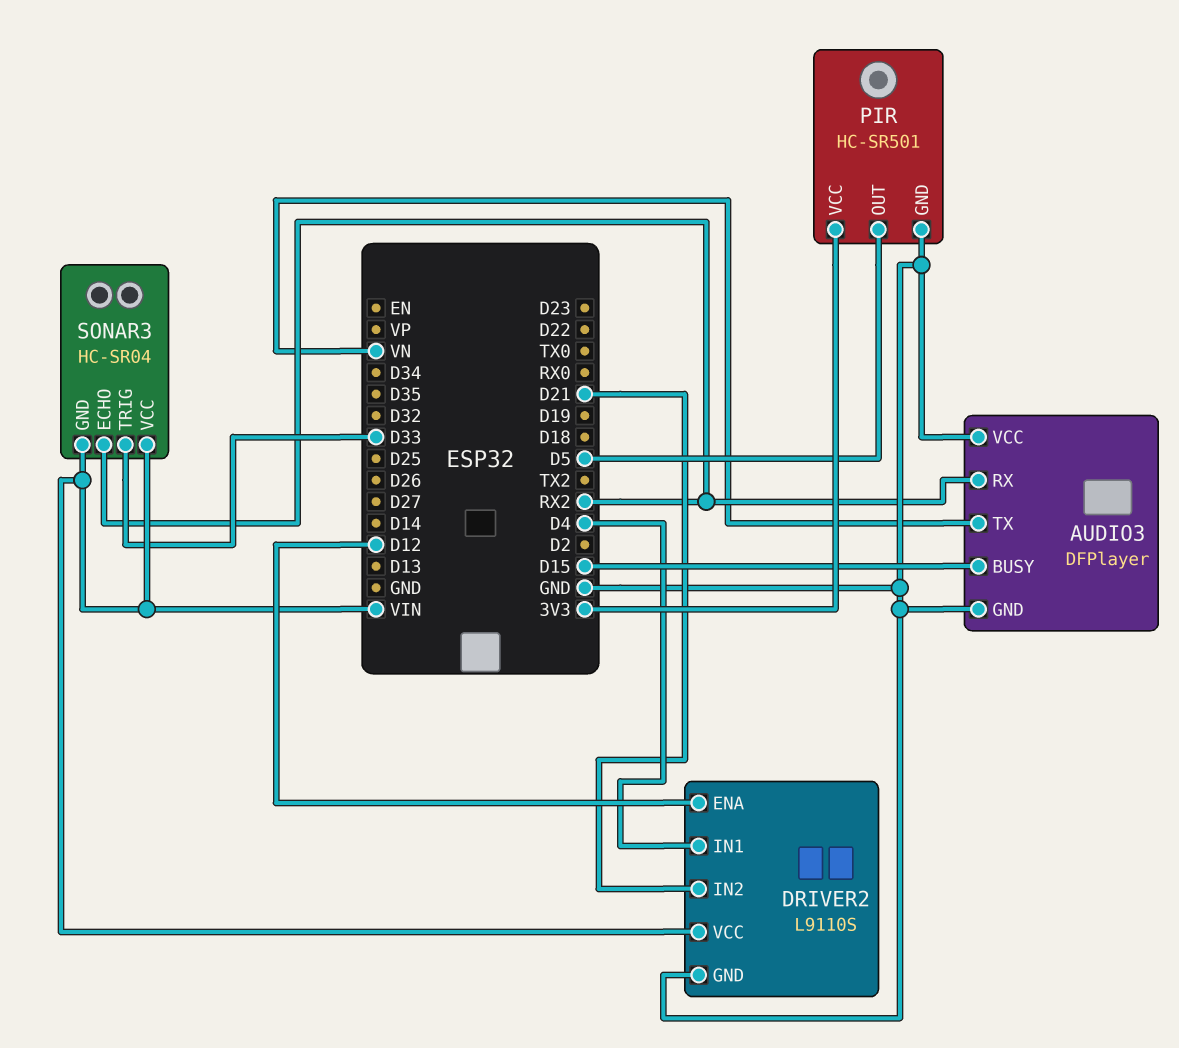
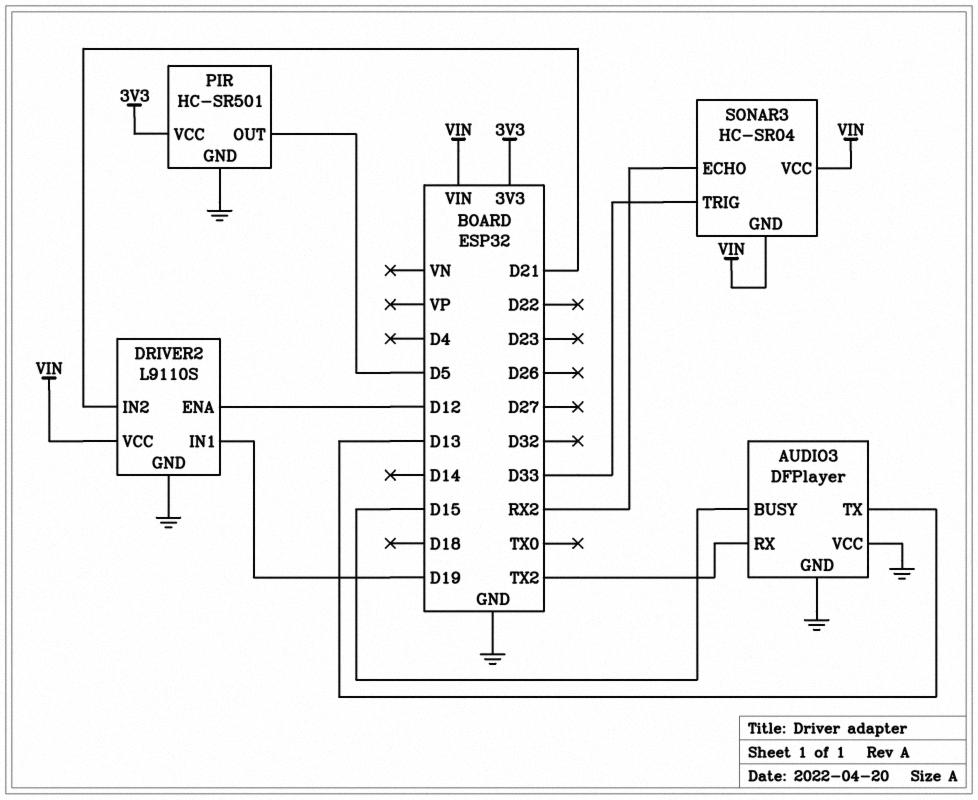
AUDIO3 pin RX: RX2 -> TX2
AUDIO3 pin TX: VN -> D13
DRIVER2 pin IN1: D4 -> D19

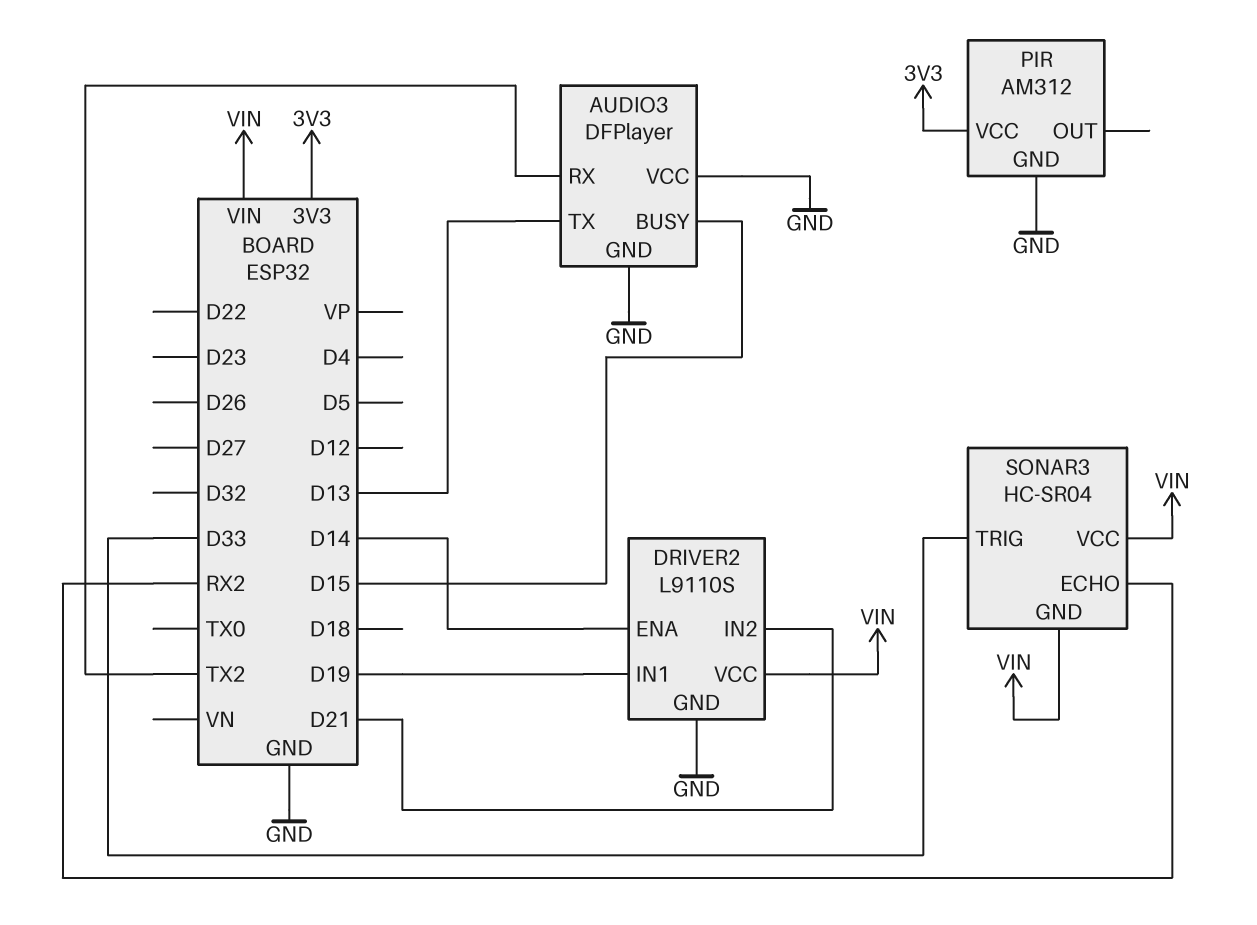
DRIVER2 pin ENA: D12 -> D14
PIR: HC-SR501 -> AM312
PIR pin OUT: D5 -> none

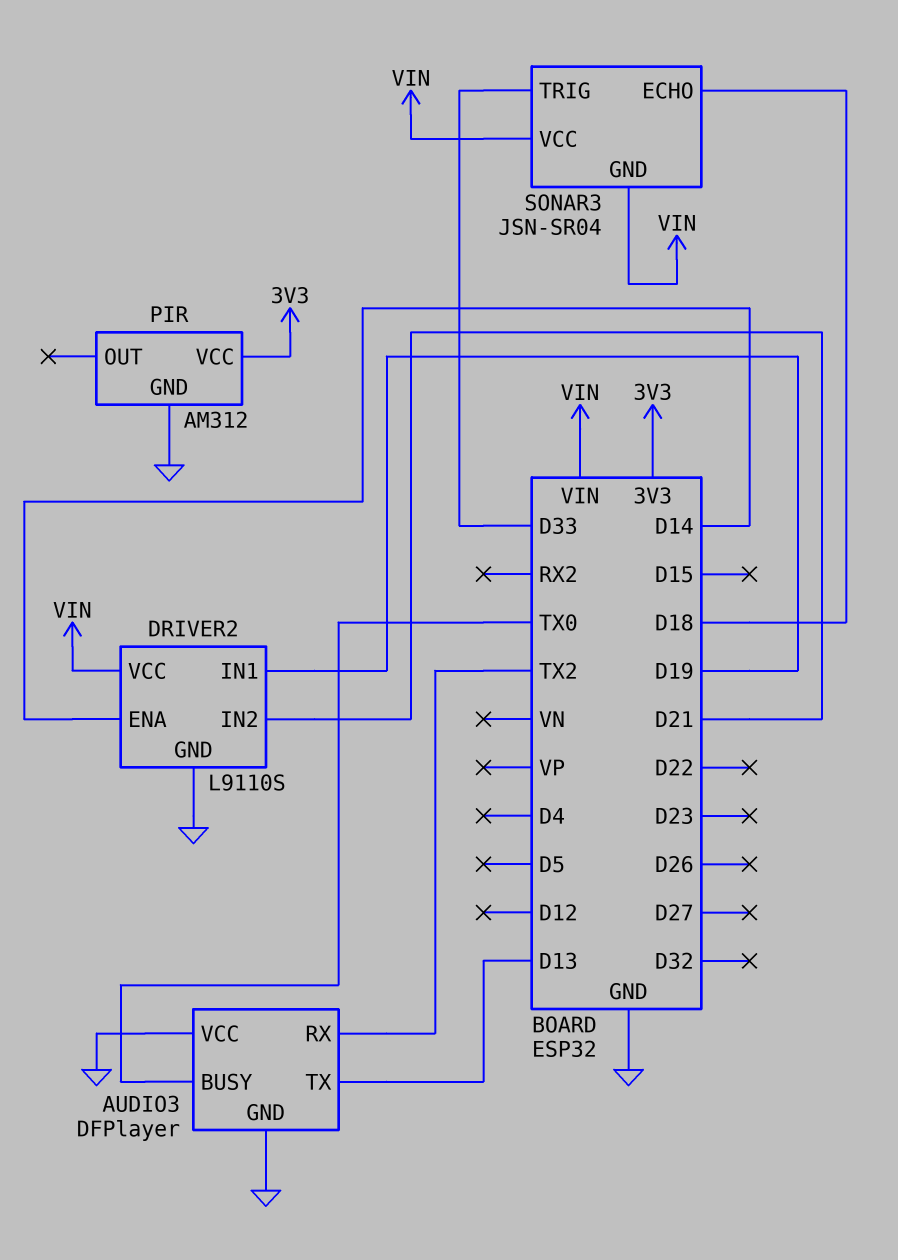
AUDIO3 pin BUSY: D15 -> TX0
SONAR3: HC-SR04 -> JSN-SR04
SONAR3 pin ECHO: RX2 -> D18

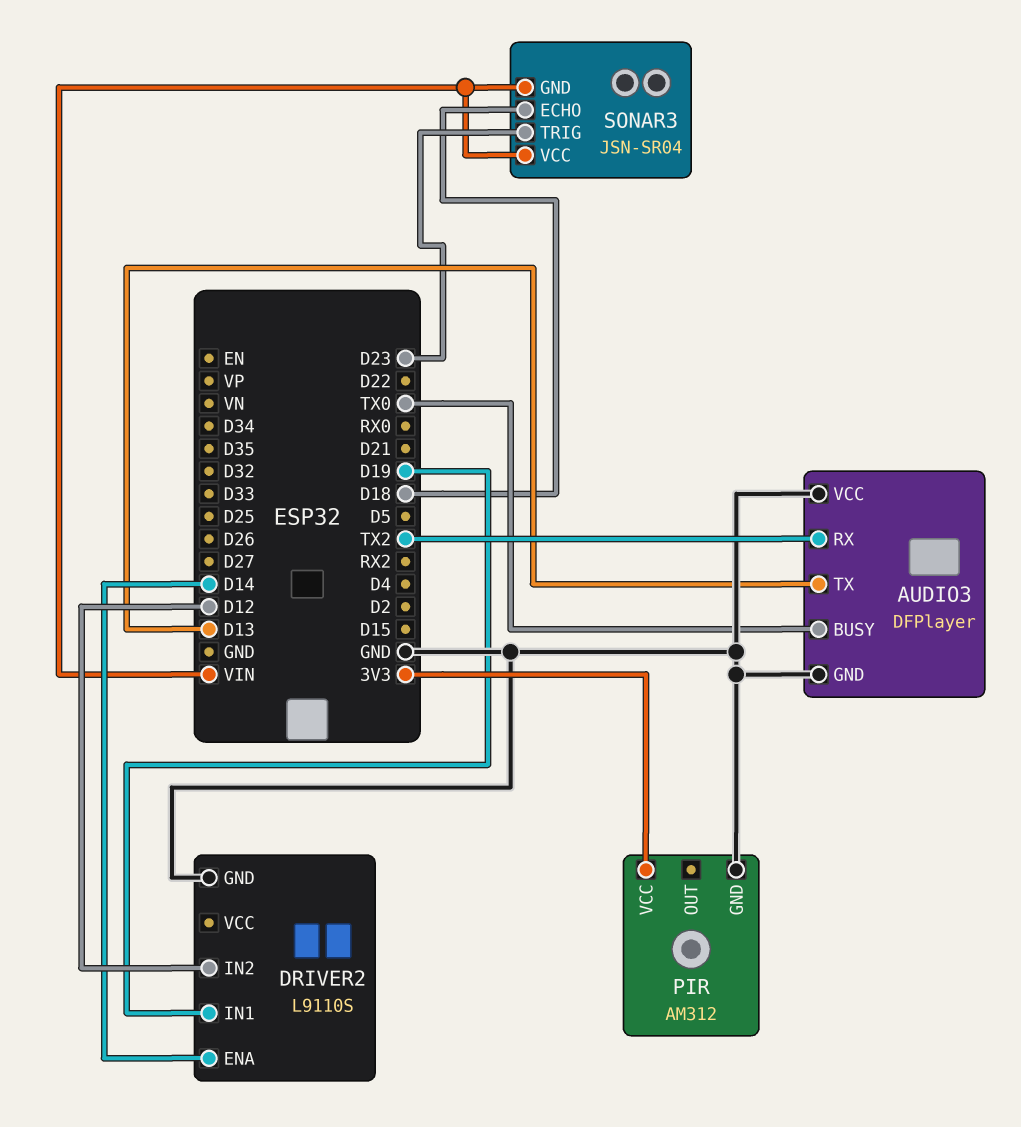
DRIVER2 pin IN2: D21 -> D12
DRIVER2 pin VCC: VIN -> none
SONAR3 pin TRIG: D33 -> D23

